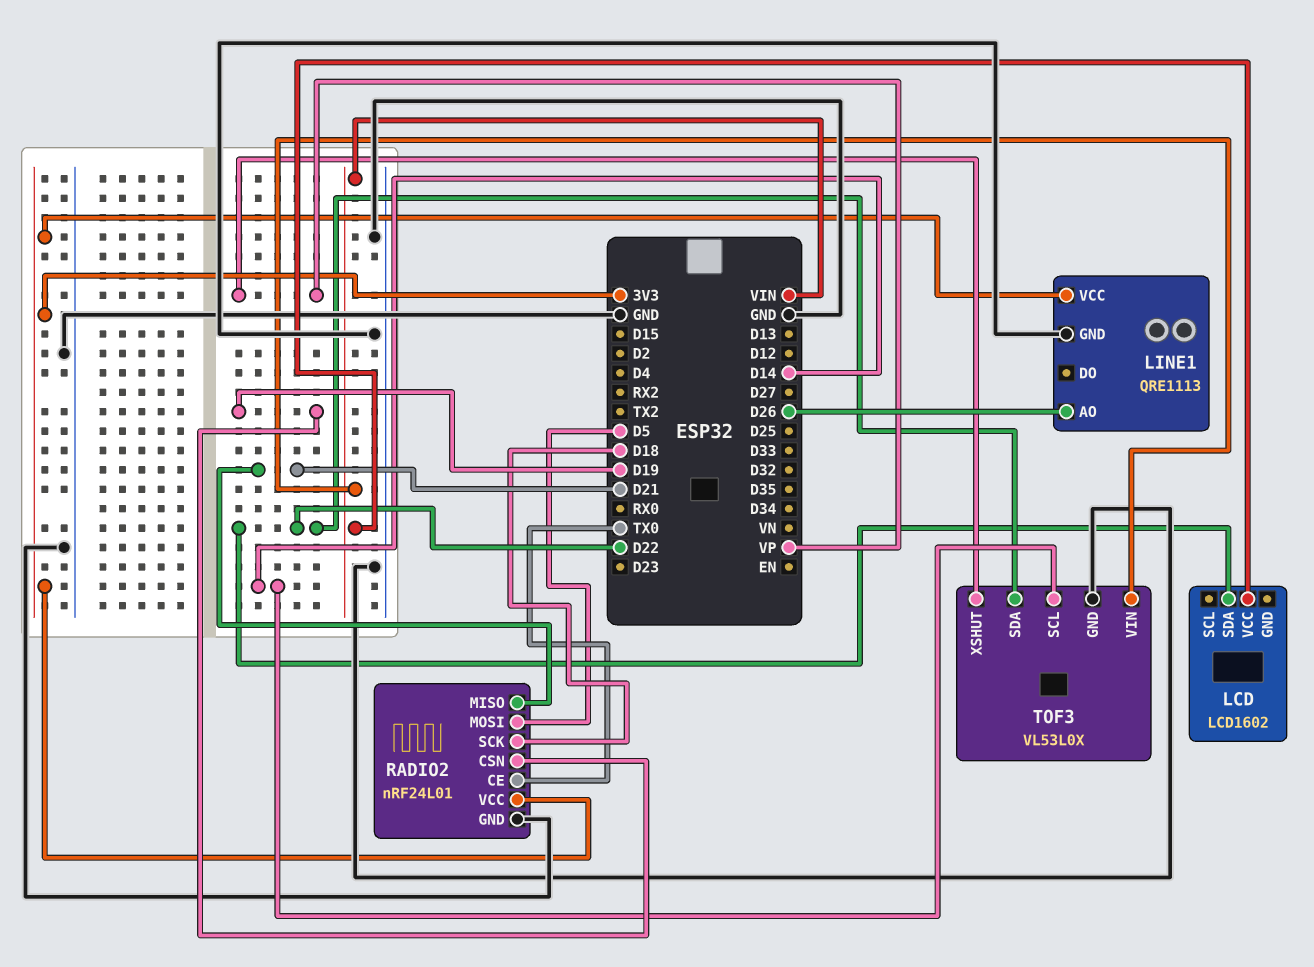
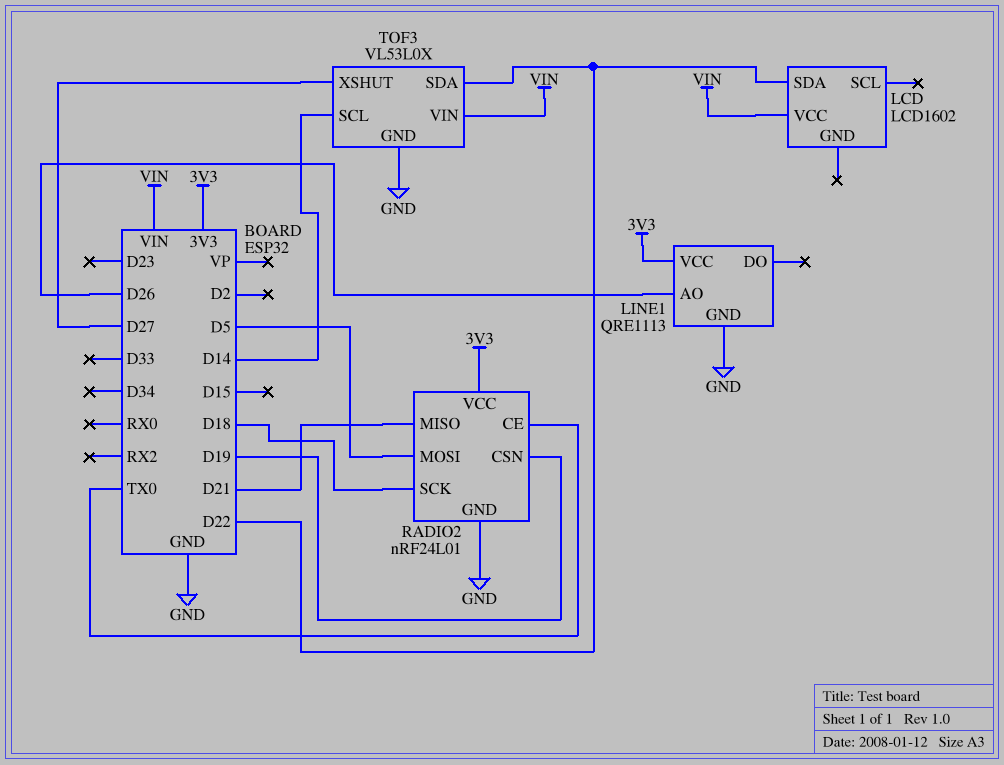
TOF3 pin XSHUT: VP -> D27

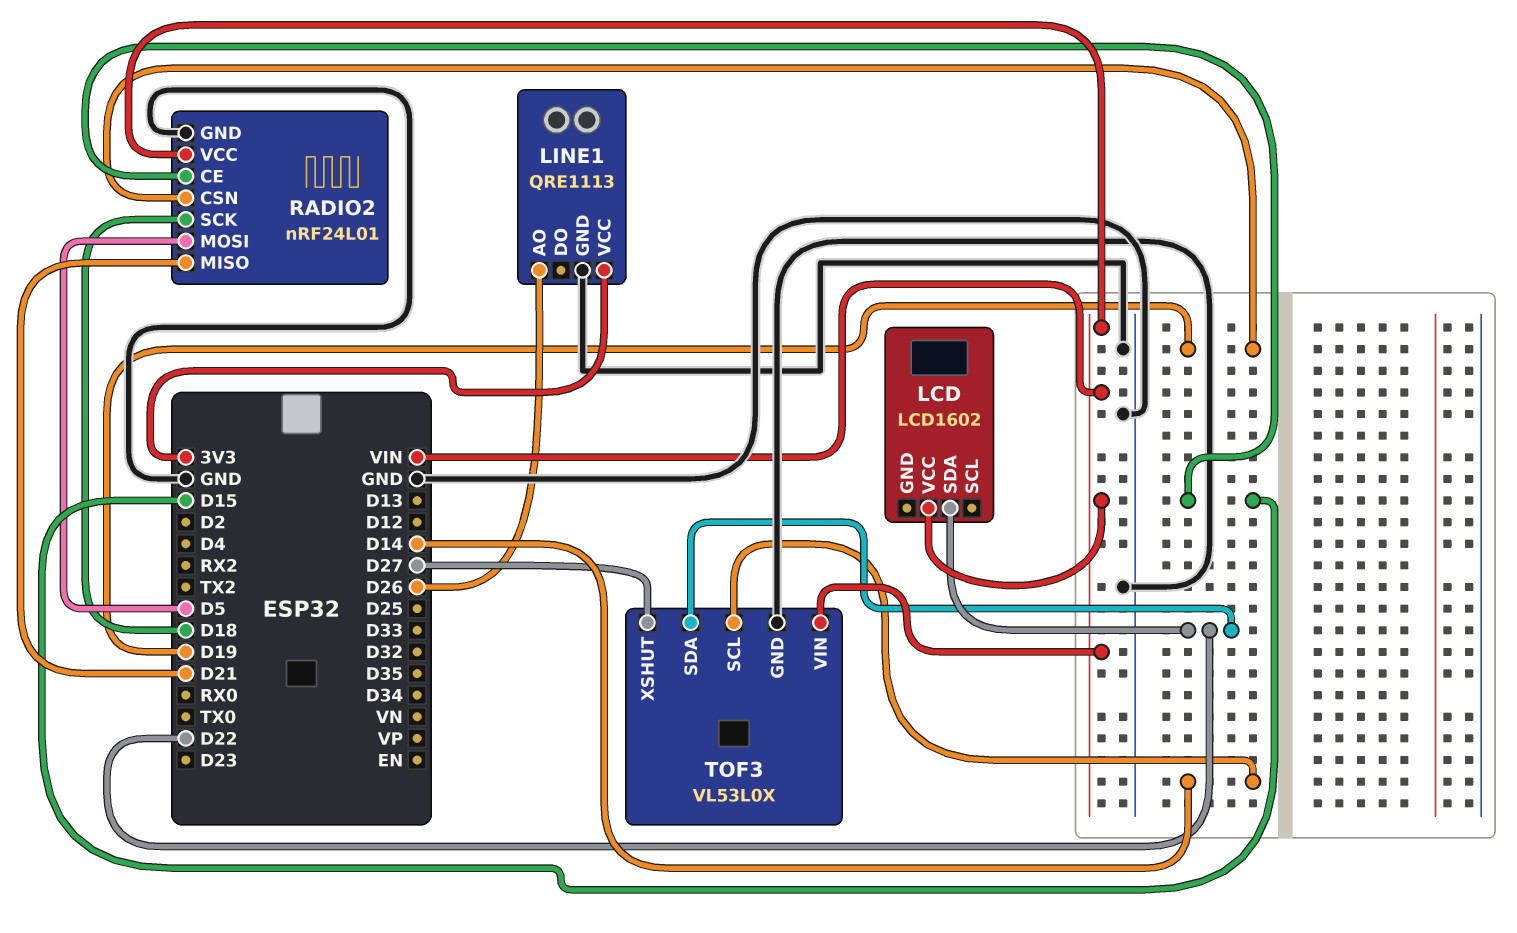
RADIO2 pin CE: TX0 -> D15
RADIO2 pin VCC: 3V3 -> VIN

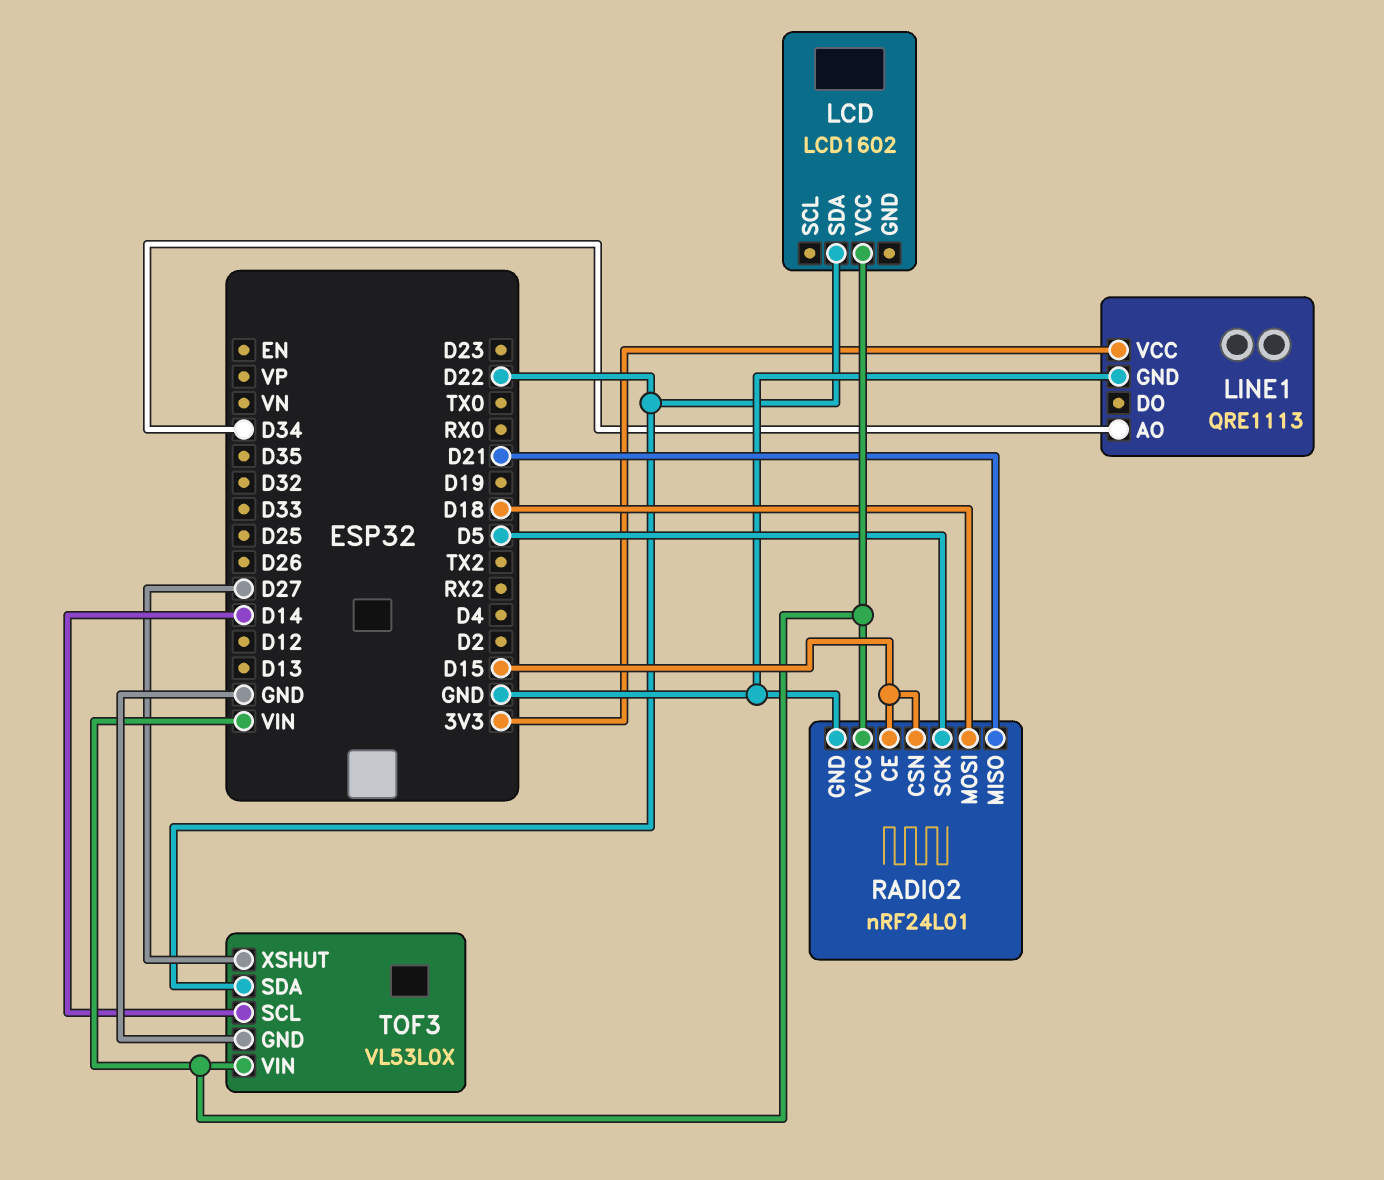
LINE1 pin AO: D26 -> D34
RADIO2 pin CSN: D19 -> D15
RADIO2 pin MOSI: D5 -> D18
RADIO2 pin SCK: D18 -> D5

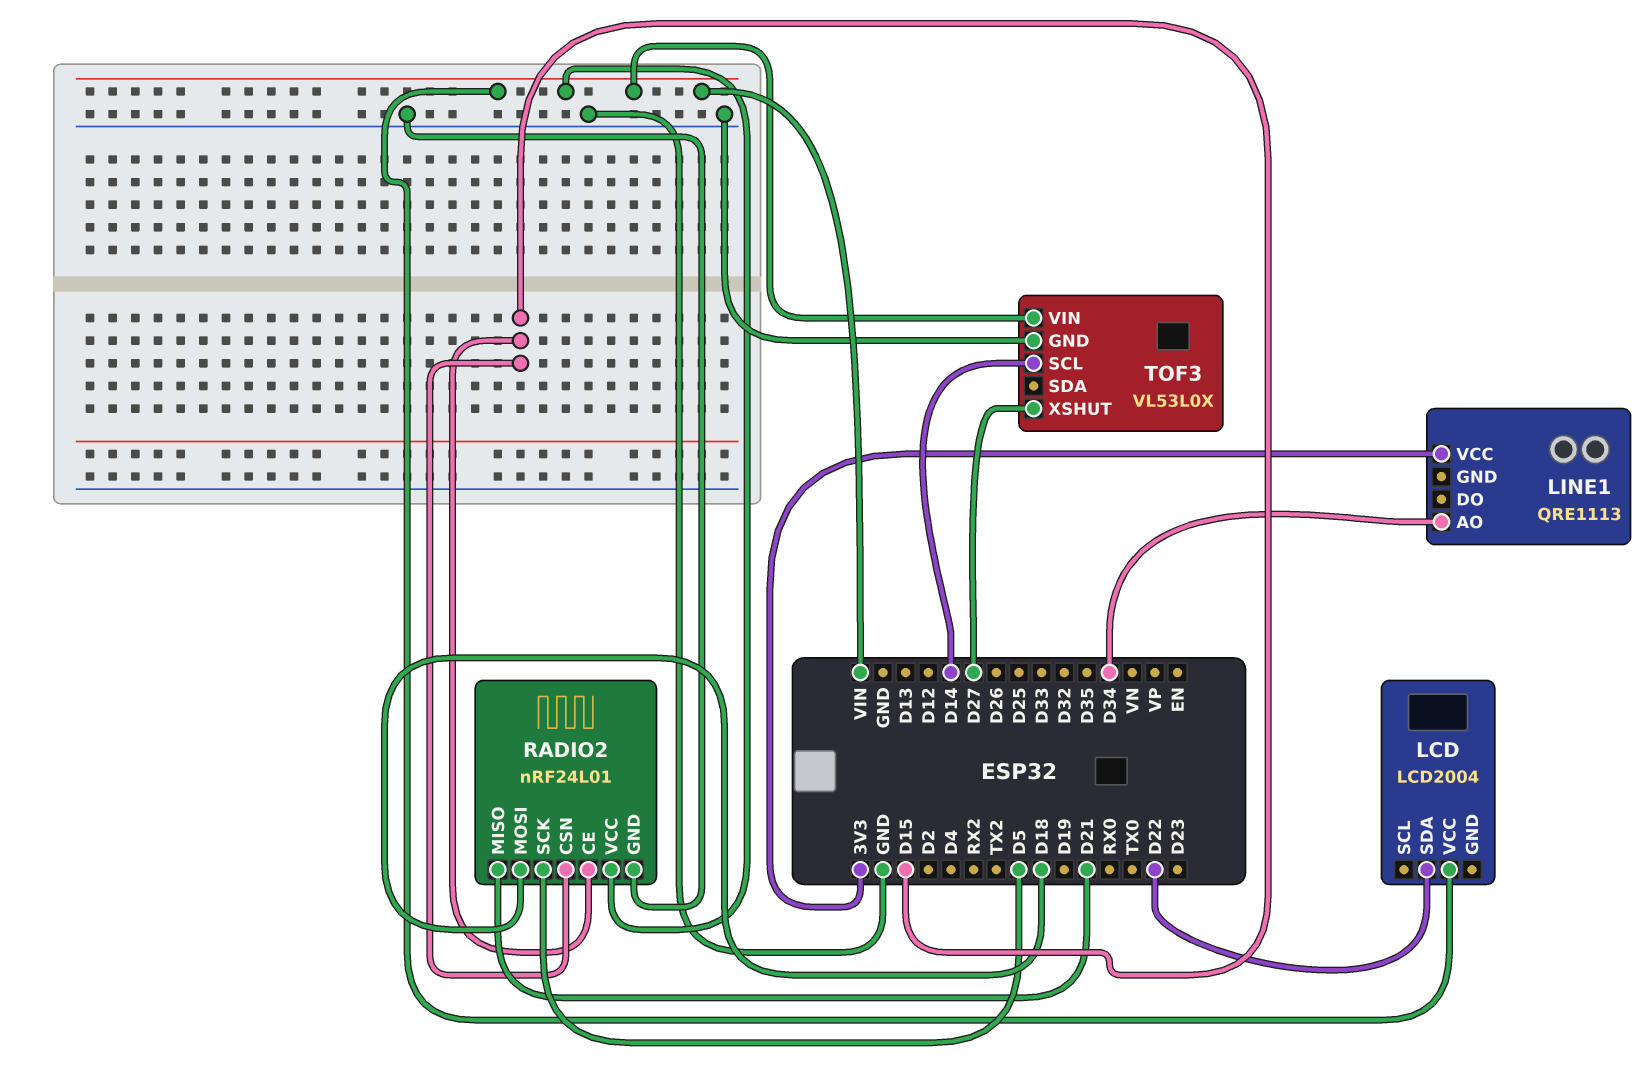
LCD: LCD1602 -> LCD2004
LINE1 pin GND: GND -> none
TOF3 pin SDA: D22 -> none

